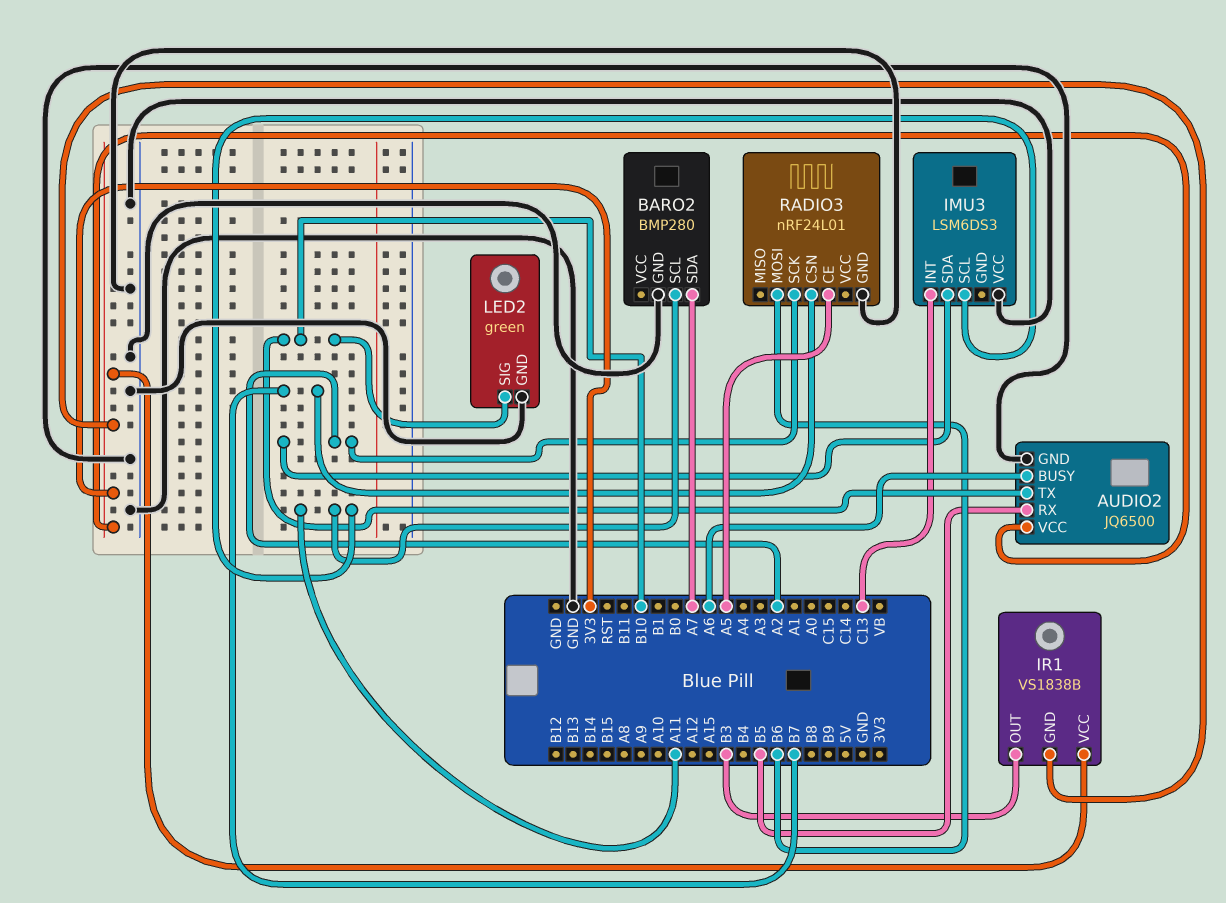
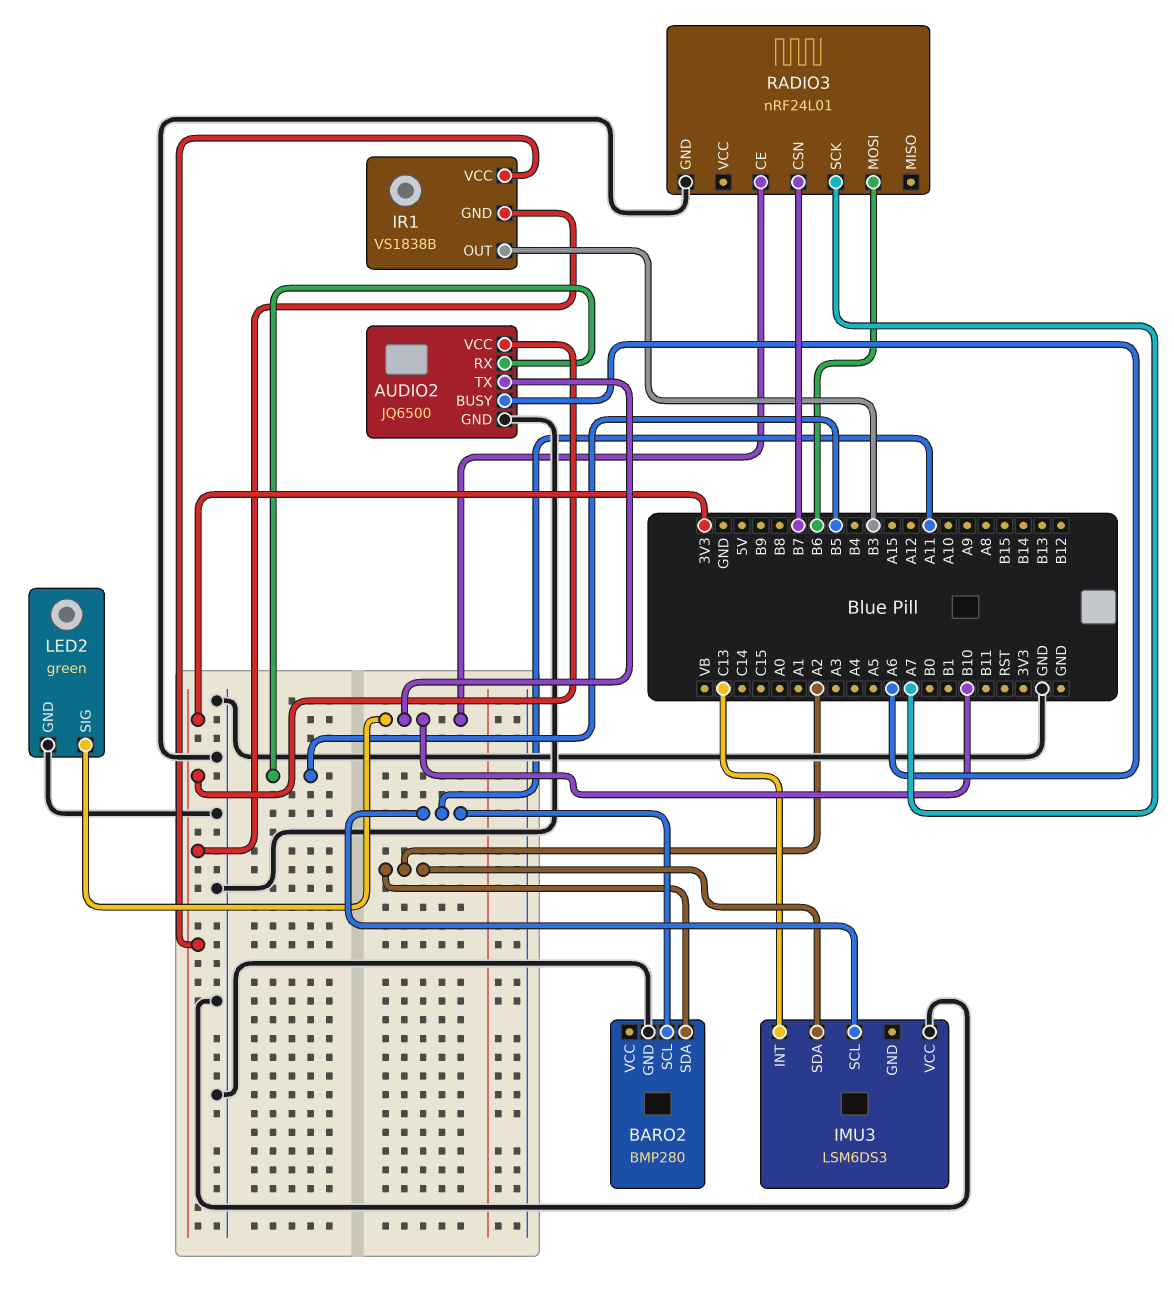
BARO2 pin SDA: A7 -> A2
RADIO3 pin CE: A5 -> B10
RADIO3 pin SCK: A2 -> A7

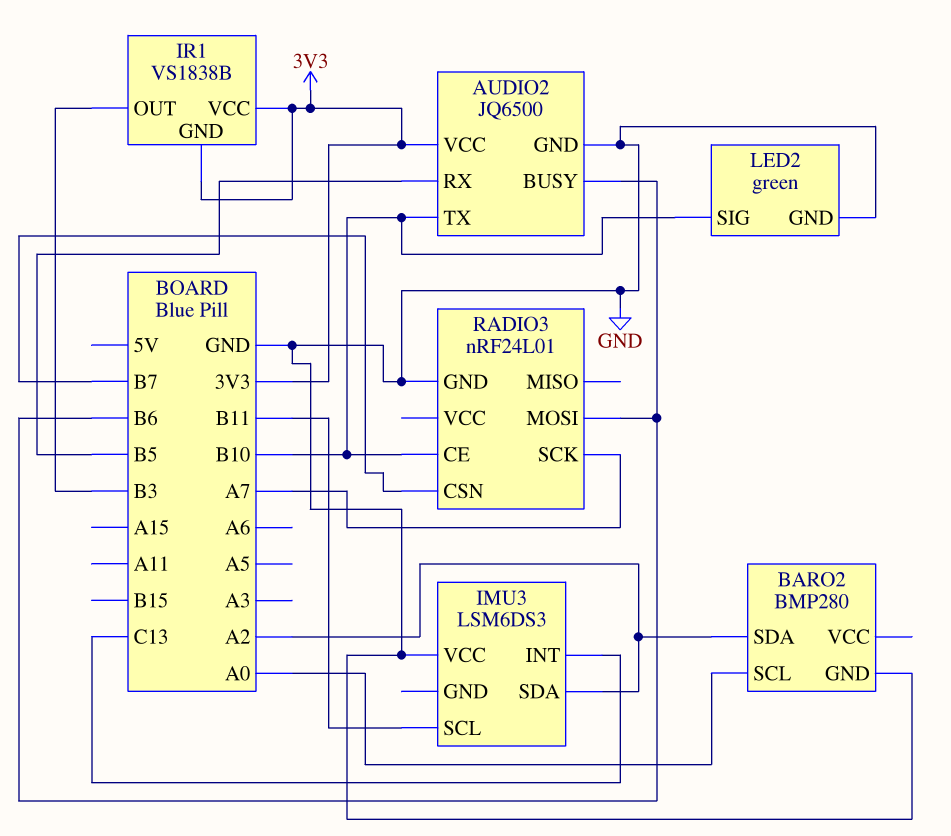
AUDIO2 pin BUSY: A6 -> B6
BARO2 pin SCL: A11 -> A0
IMU3 pin SCL: A11 -> B11

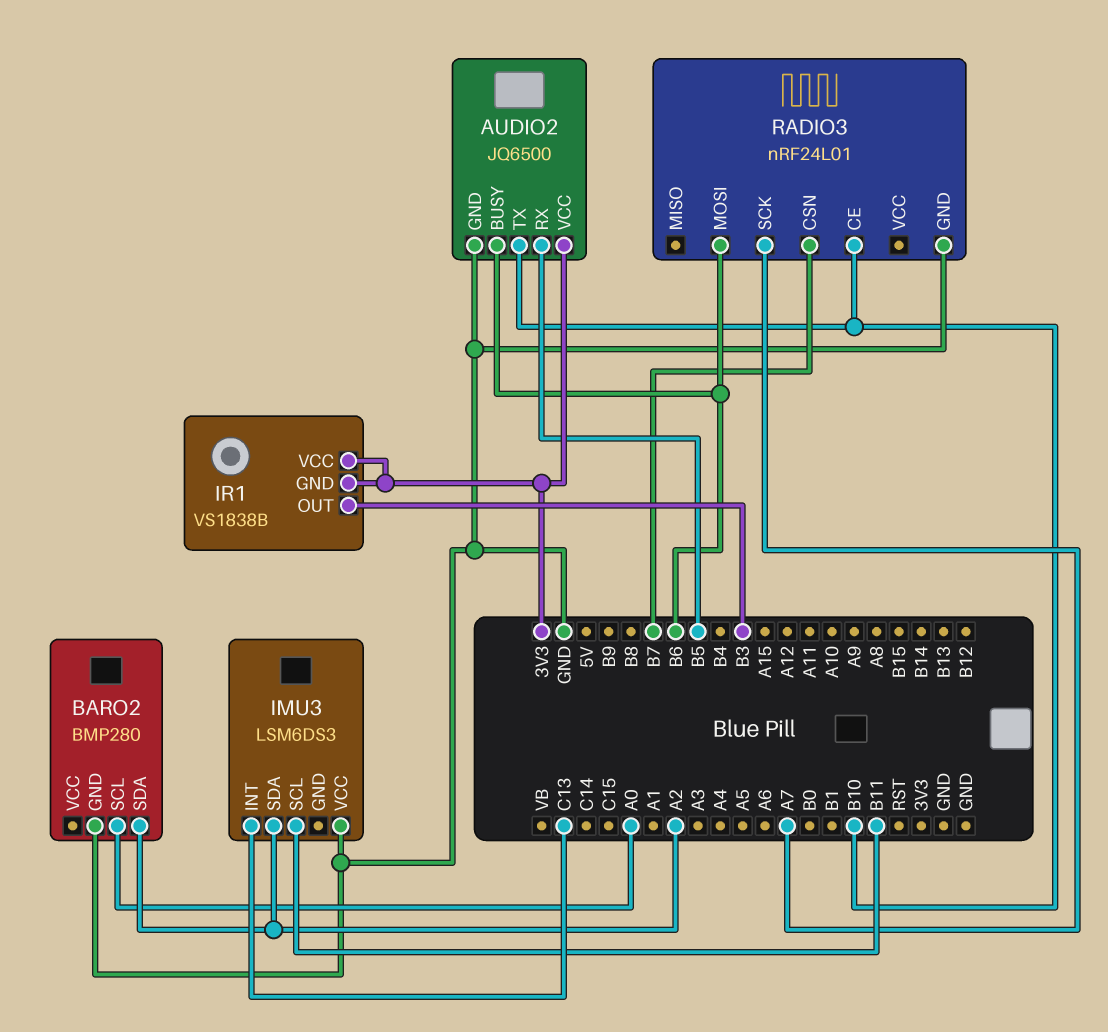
LED2: green -> none
LED2 pin GND: GND -> none
LED2 pin SIG: B10 -> none

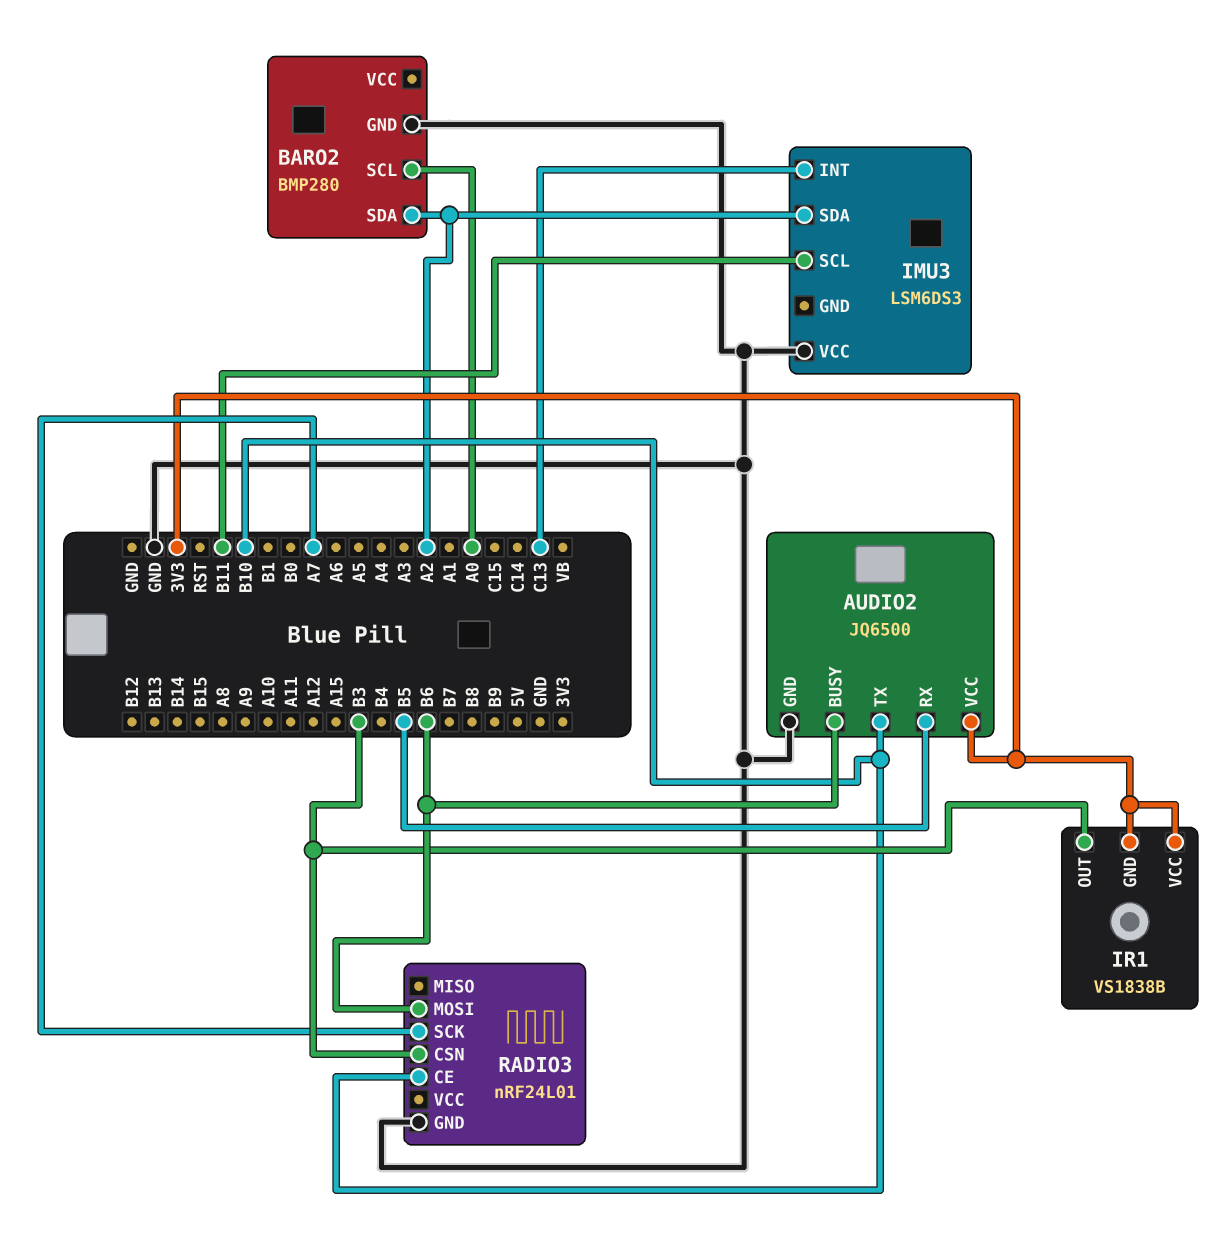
RADIO3 pin CSN: B7 -> B3

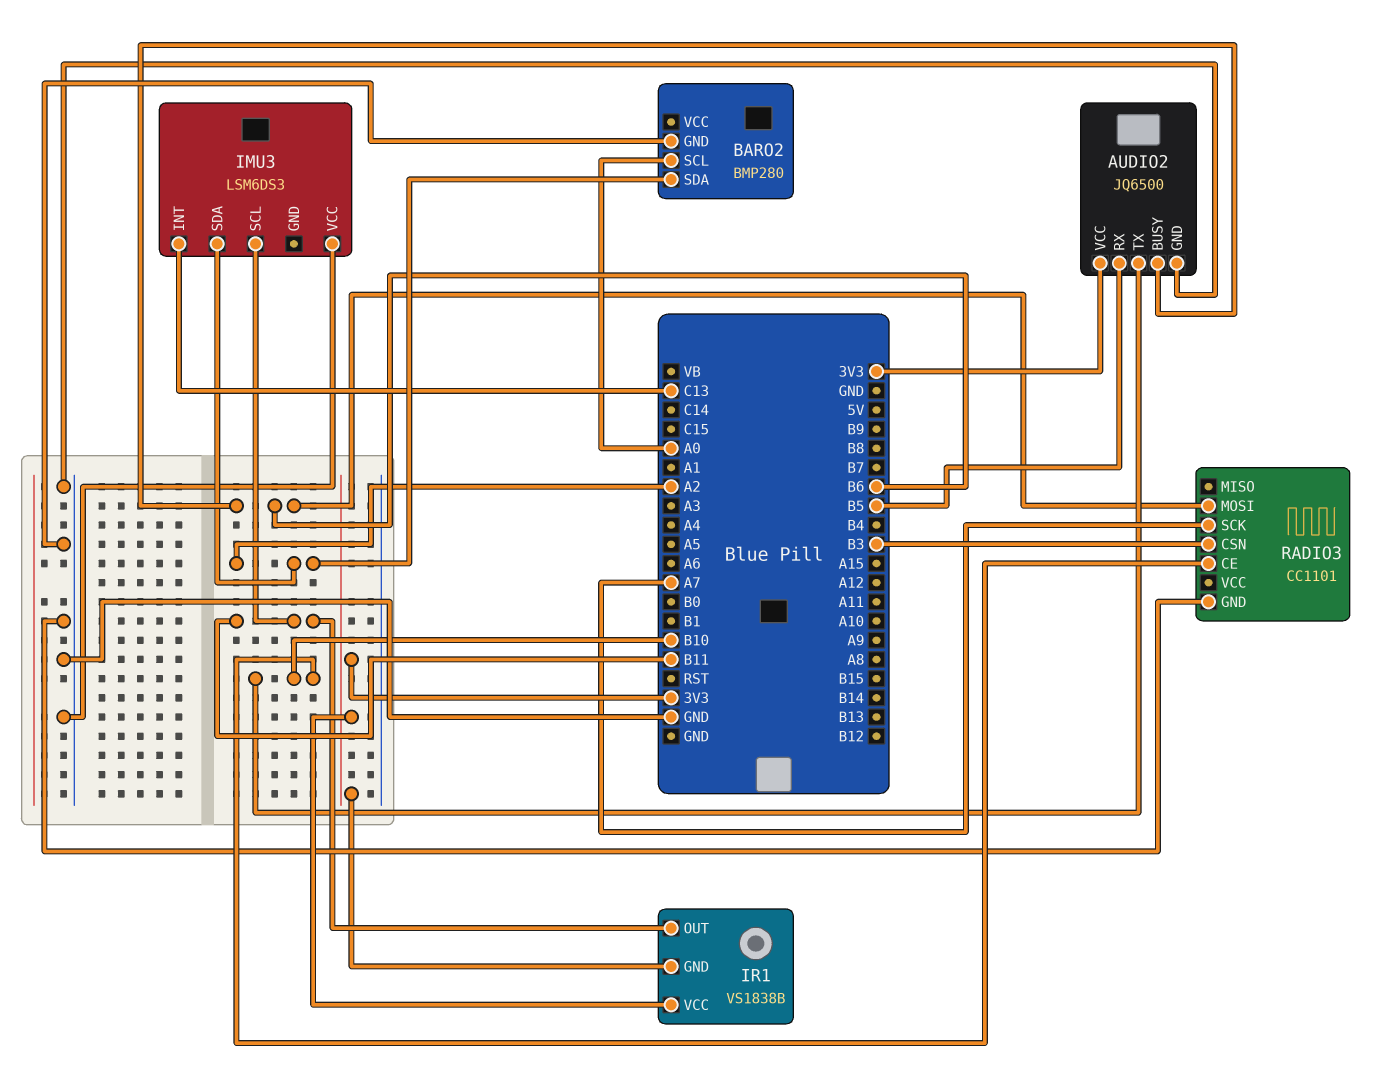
IR1 pin OUT: B3 -> B11
RADIO3: nRF24L01 -> CC1101

